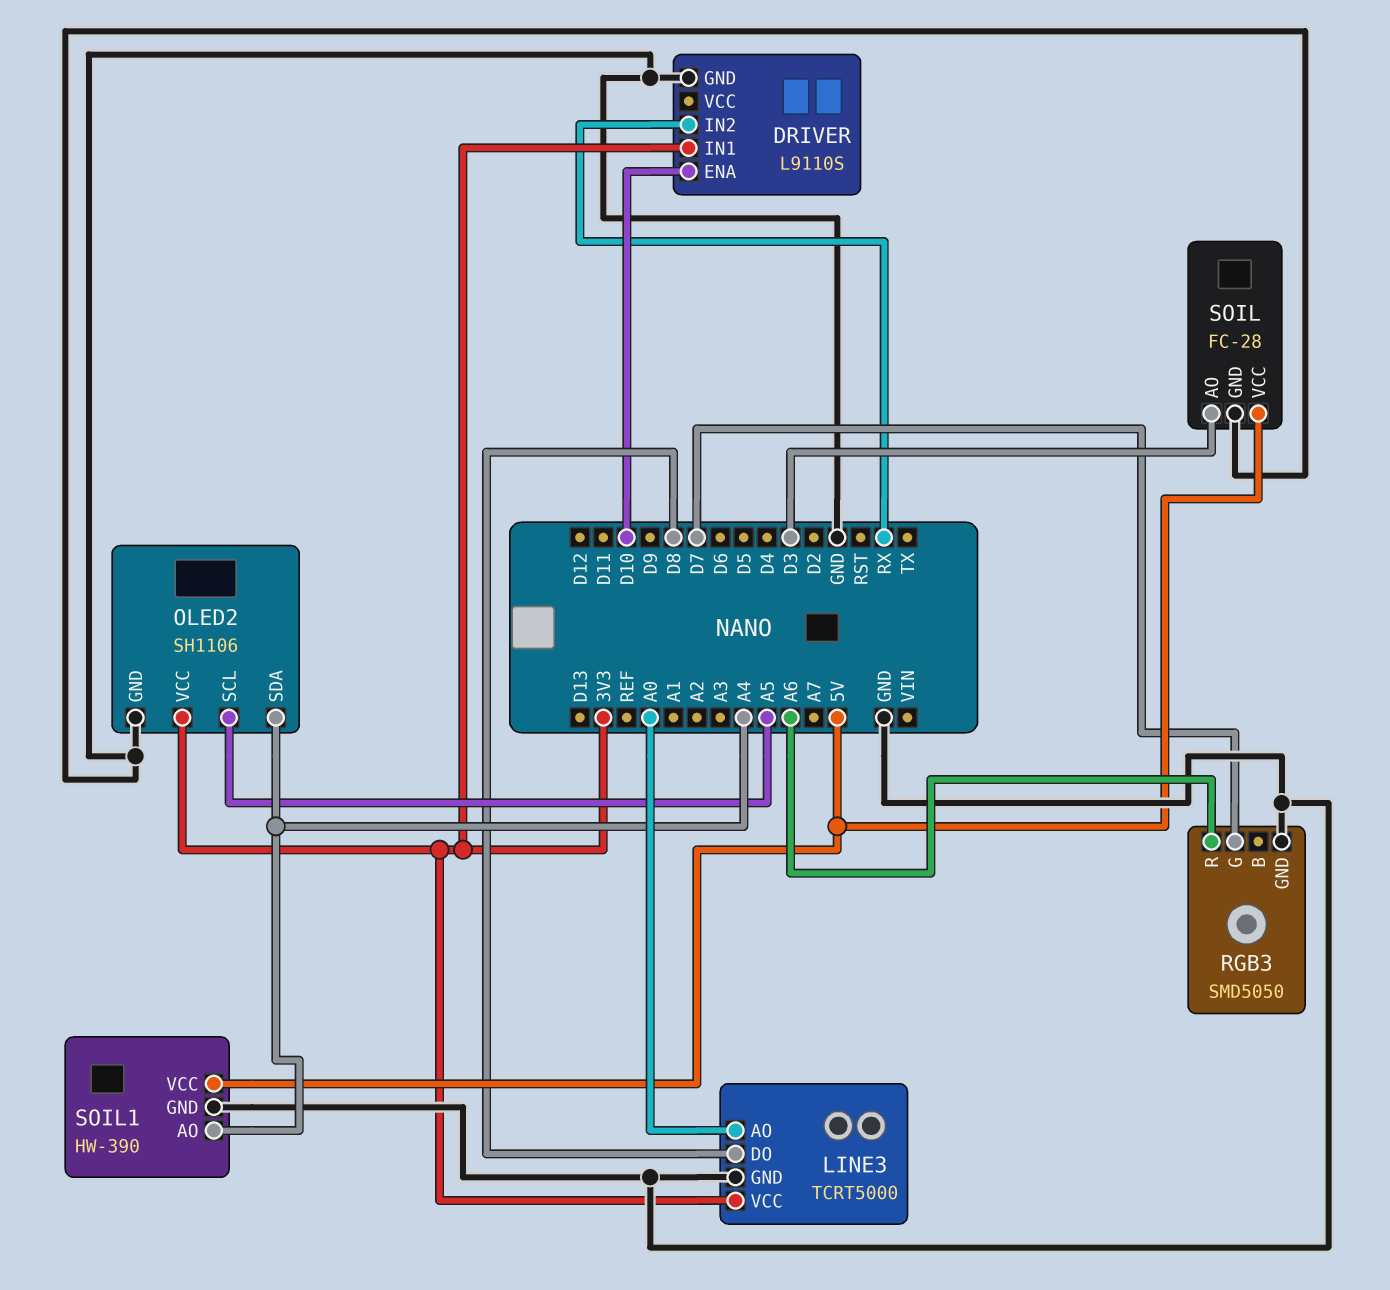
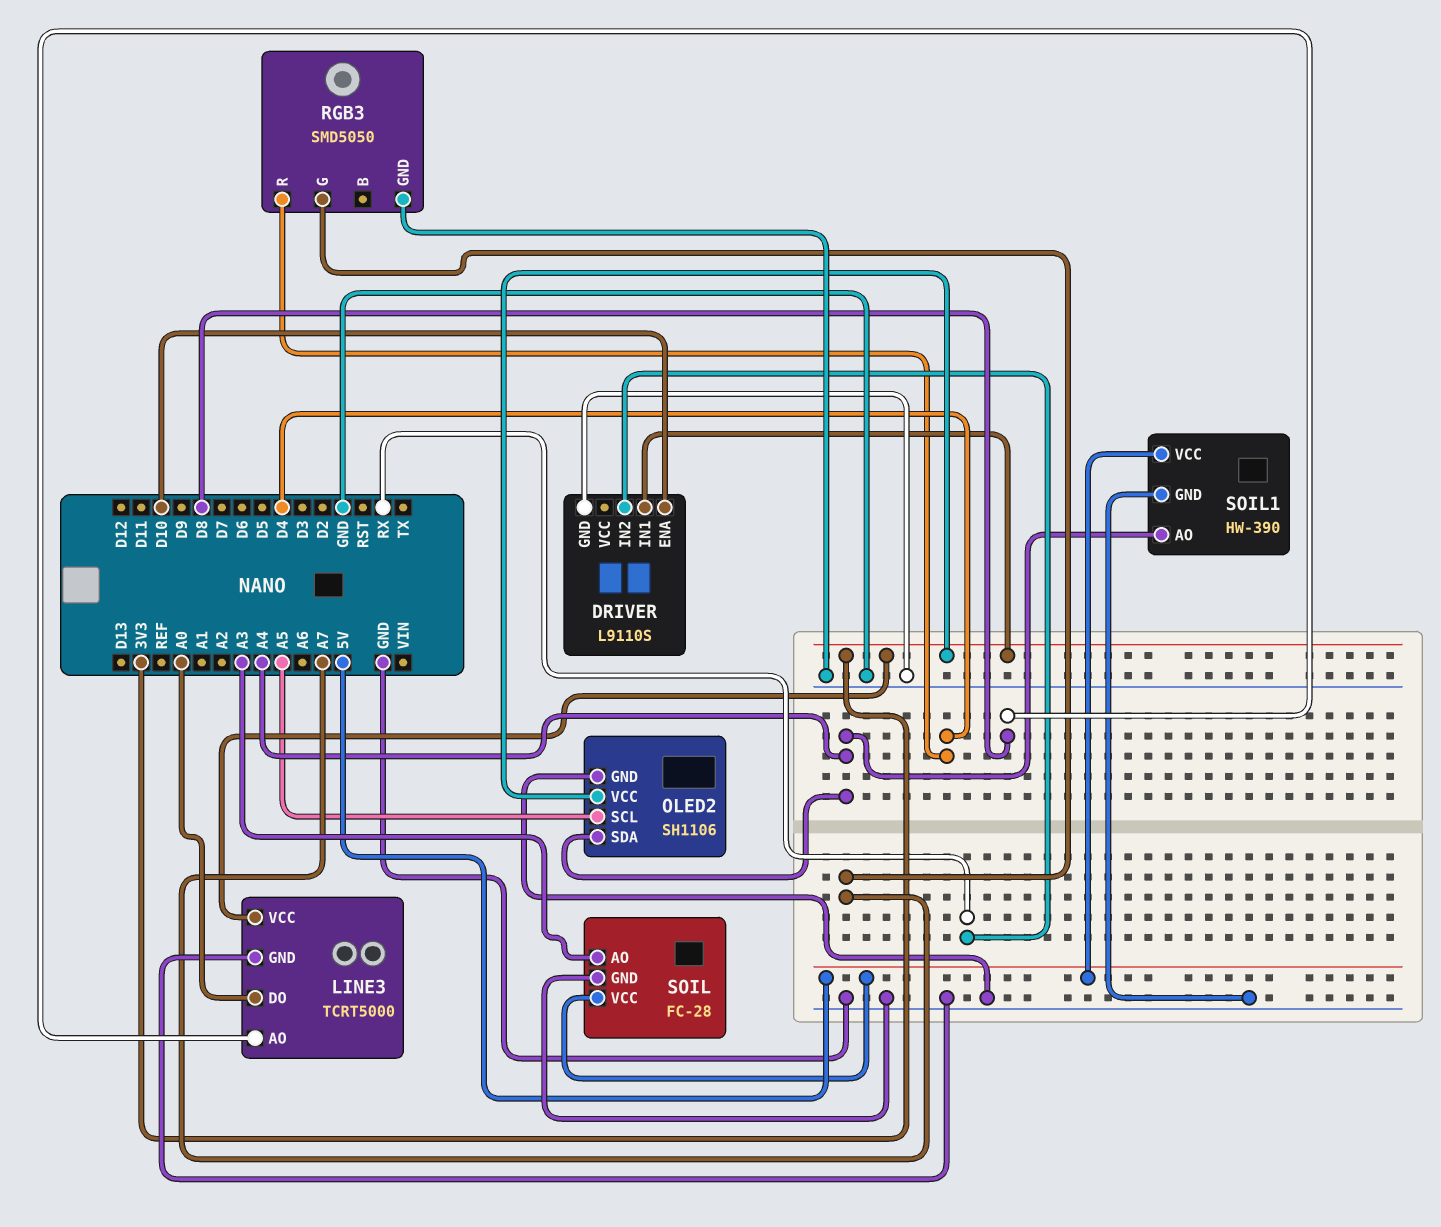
LINE3 pin AO: A0 -> D8
LINE3 pin DO: D8 -> A0
RGB3 pin G: D7 -> A7
RGB3 pin R: A6 -> D4
SOIL pin AO: D3 -> A3

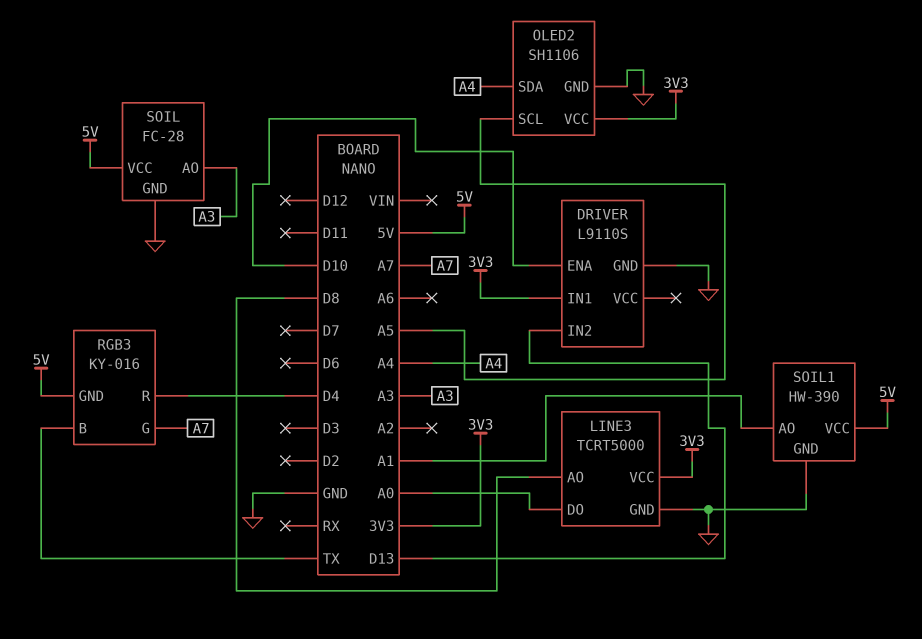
DRIVER pin IN2: RX -> D13
RGB3: SMD5050 -> KY-016
RGB3 pin B: none -> TX
RGB3 pin GND: GND -> 5V
SOIL1 pin AO: A4 -> A1

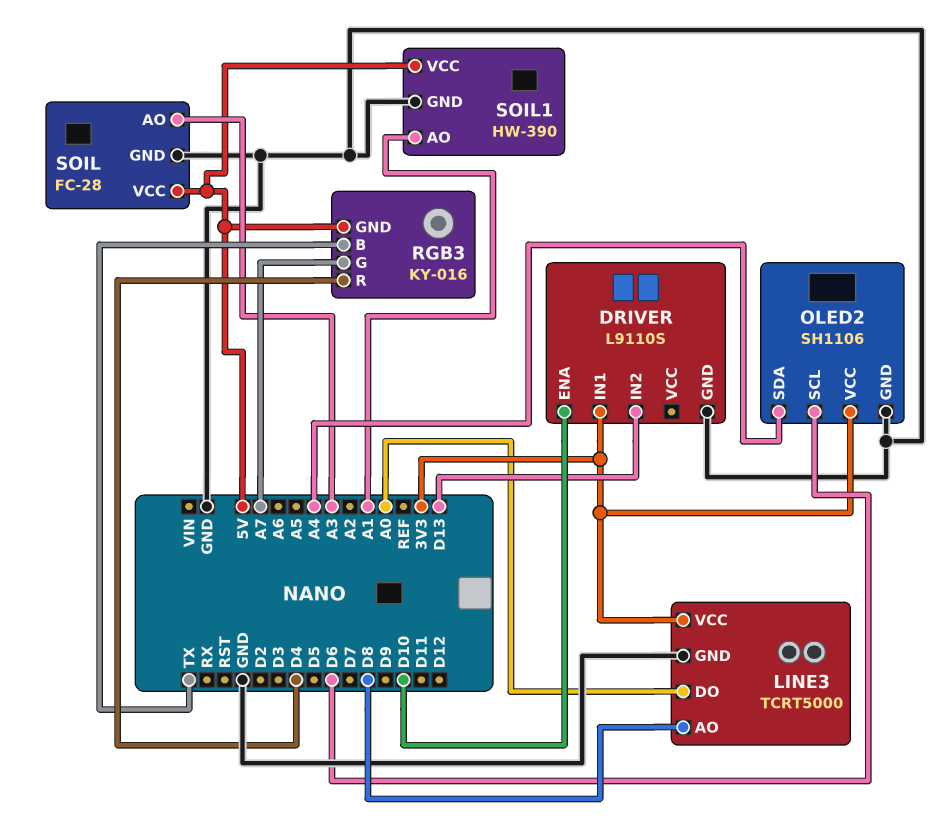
OLED2 pin SCL: A5 -> D6

